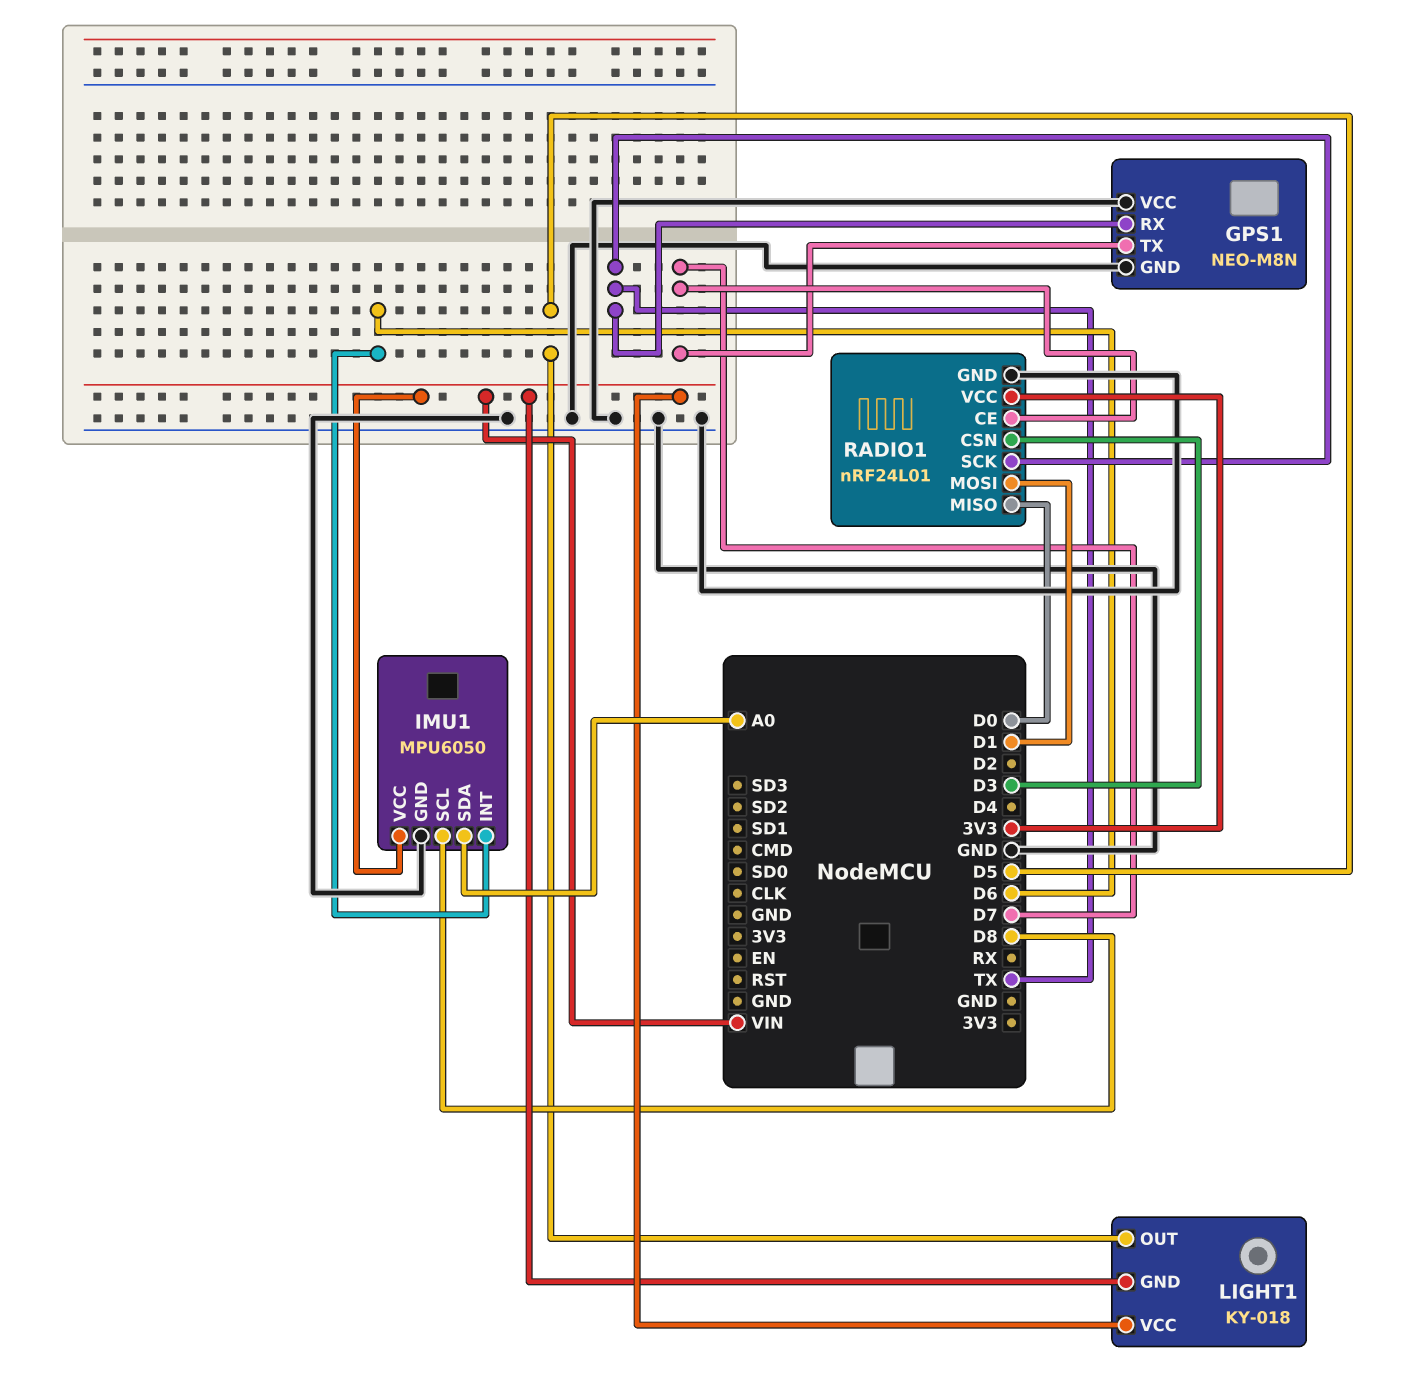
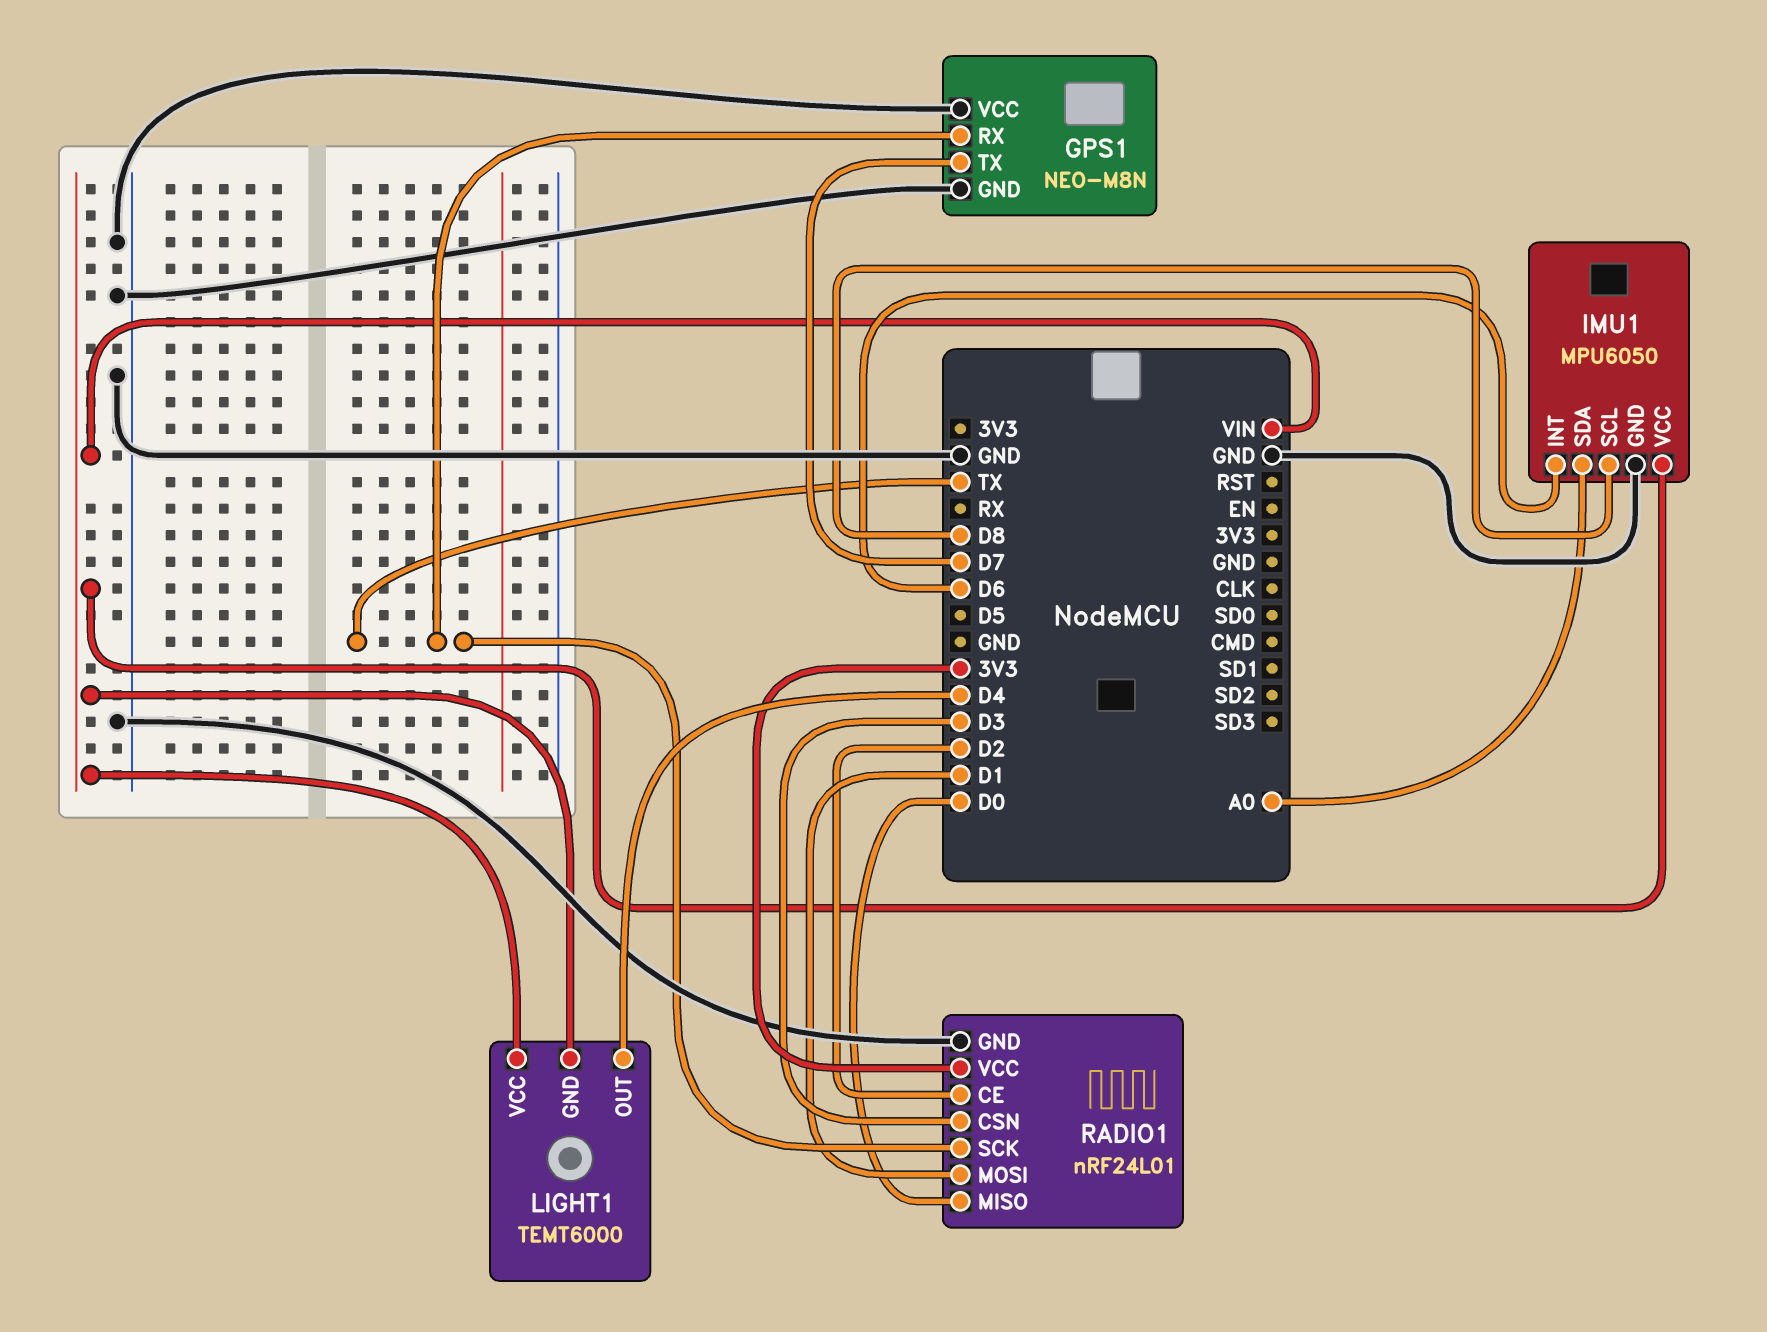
LIGHT1: KY-018 -> TEMT6000
LIGHT1 pin OUT: D5 -> D4
RADIO1 pin CE: D7 -> D2

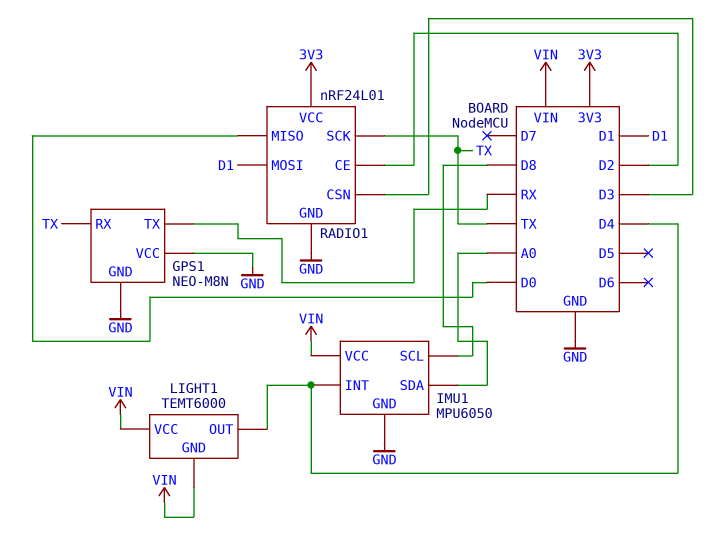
GPS1 pin TX: D7 -> RX
IMU1 pin INT: D6 -> D4

